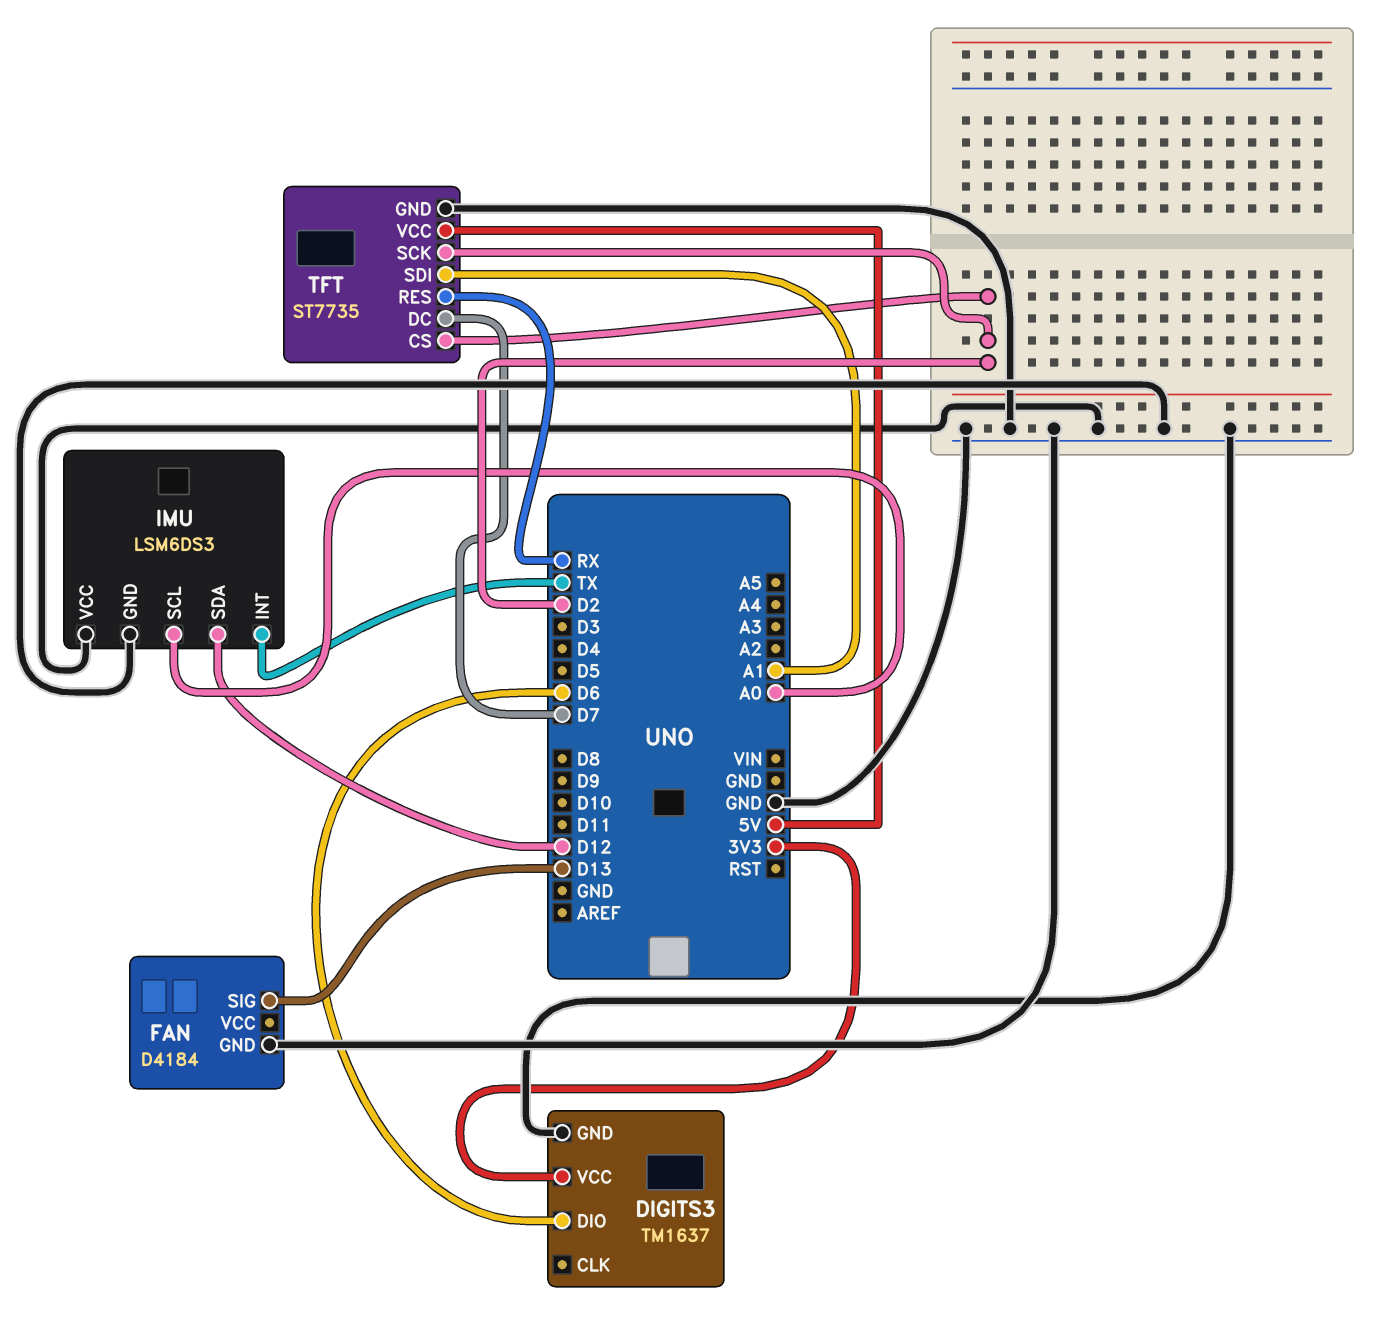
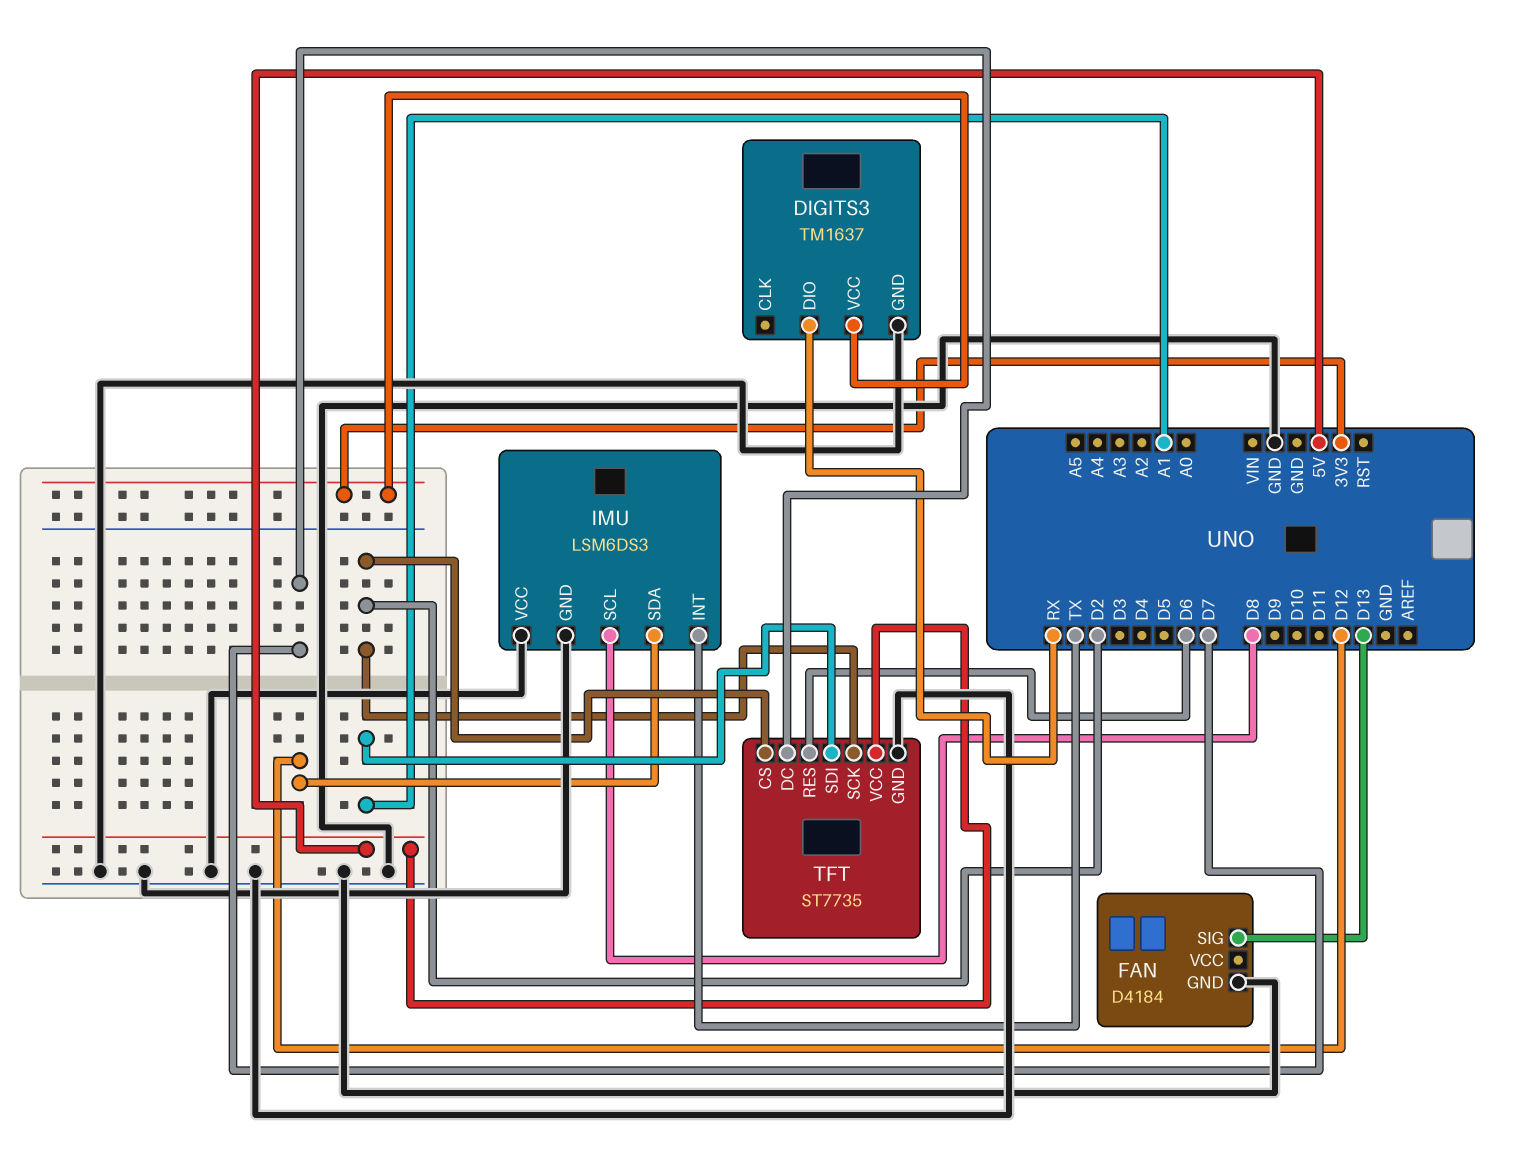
DIGITS3 pin DIO: D6 -> RX
IMU pin SCL: A0 -> D8
TFT pin RES: RX -> D6

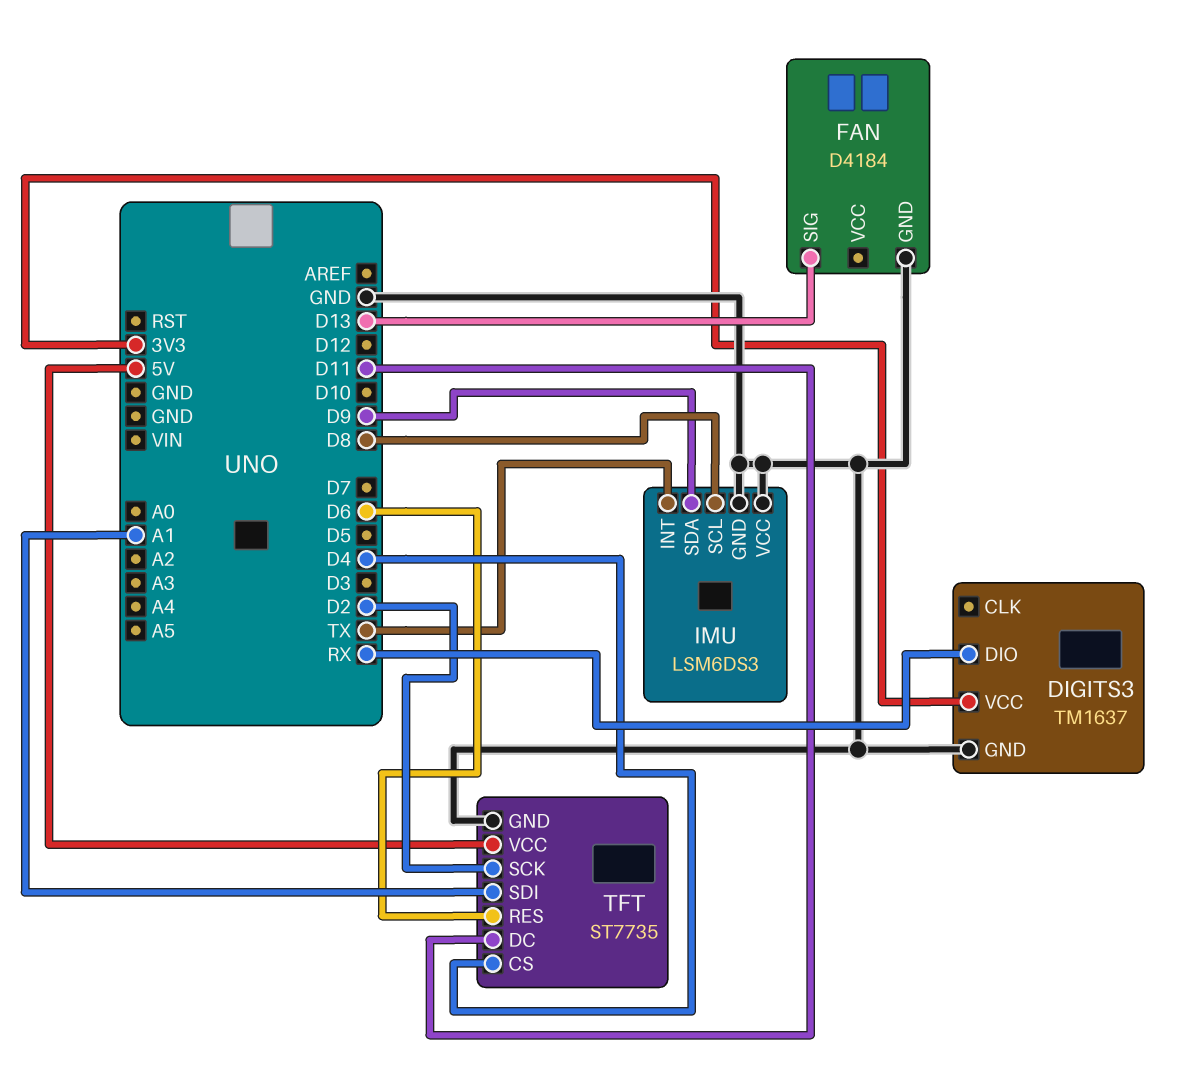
IMU pin SDA: D12 -> D9
TFT pin CS: D2 -> D4
TFT pin DC: D7 -> D11

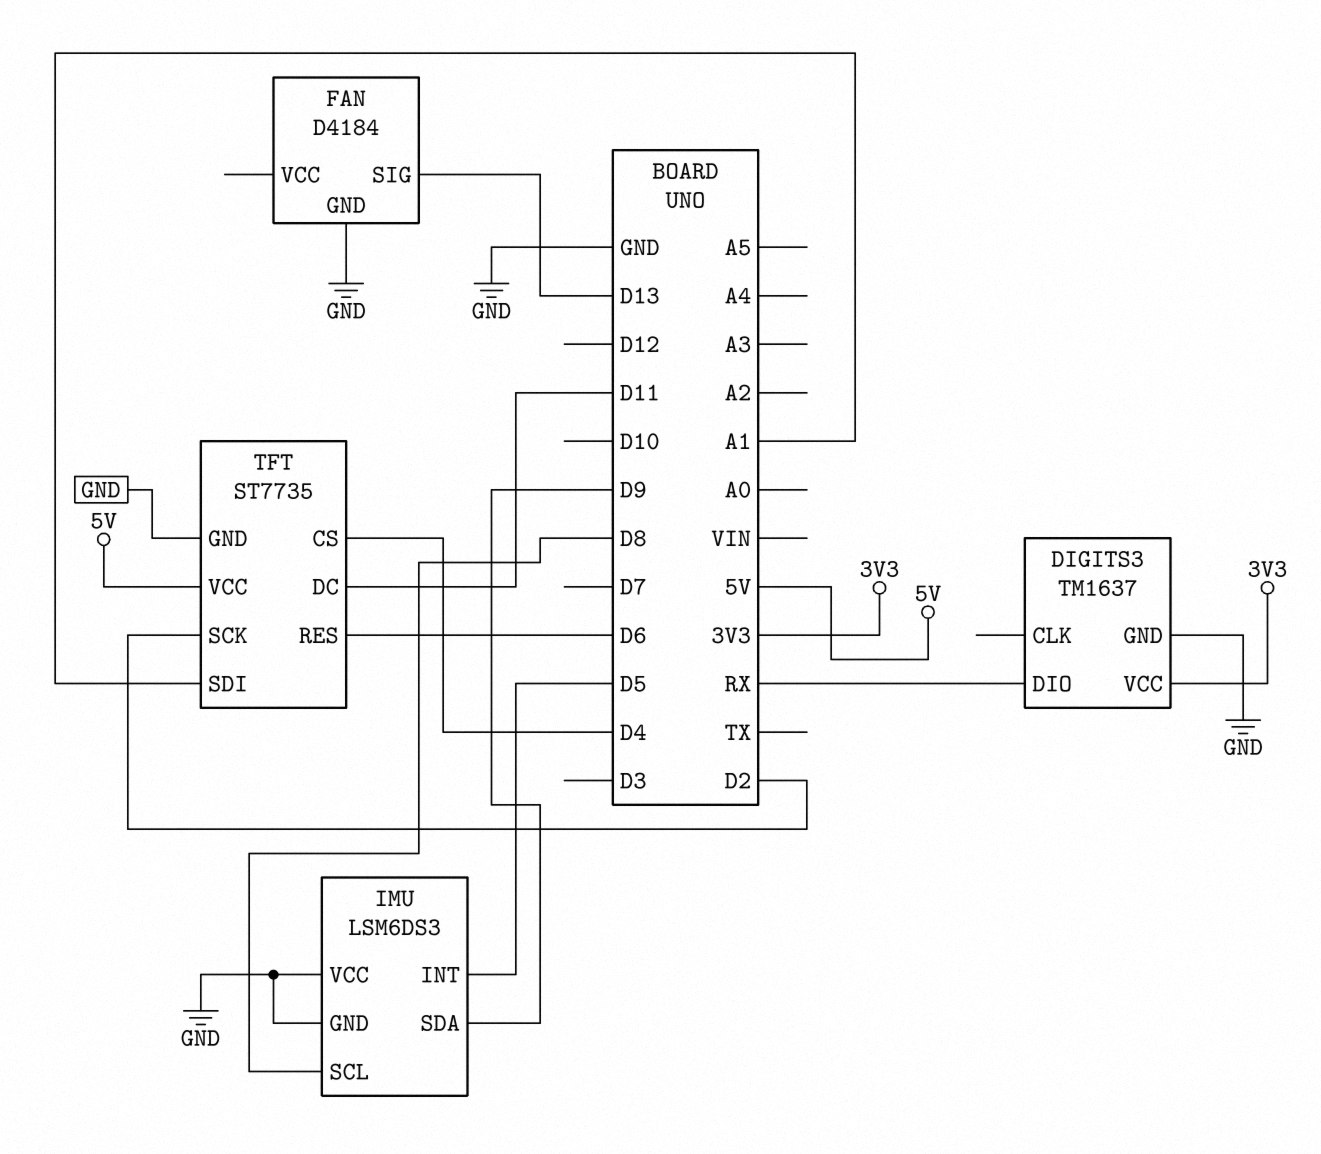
IMU pin INT: TX -> D5

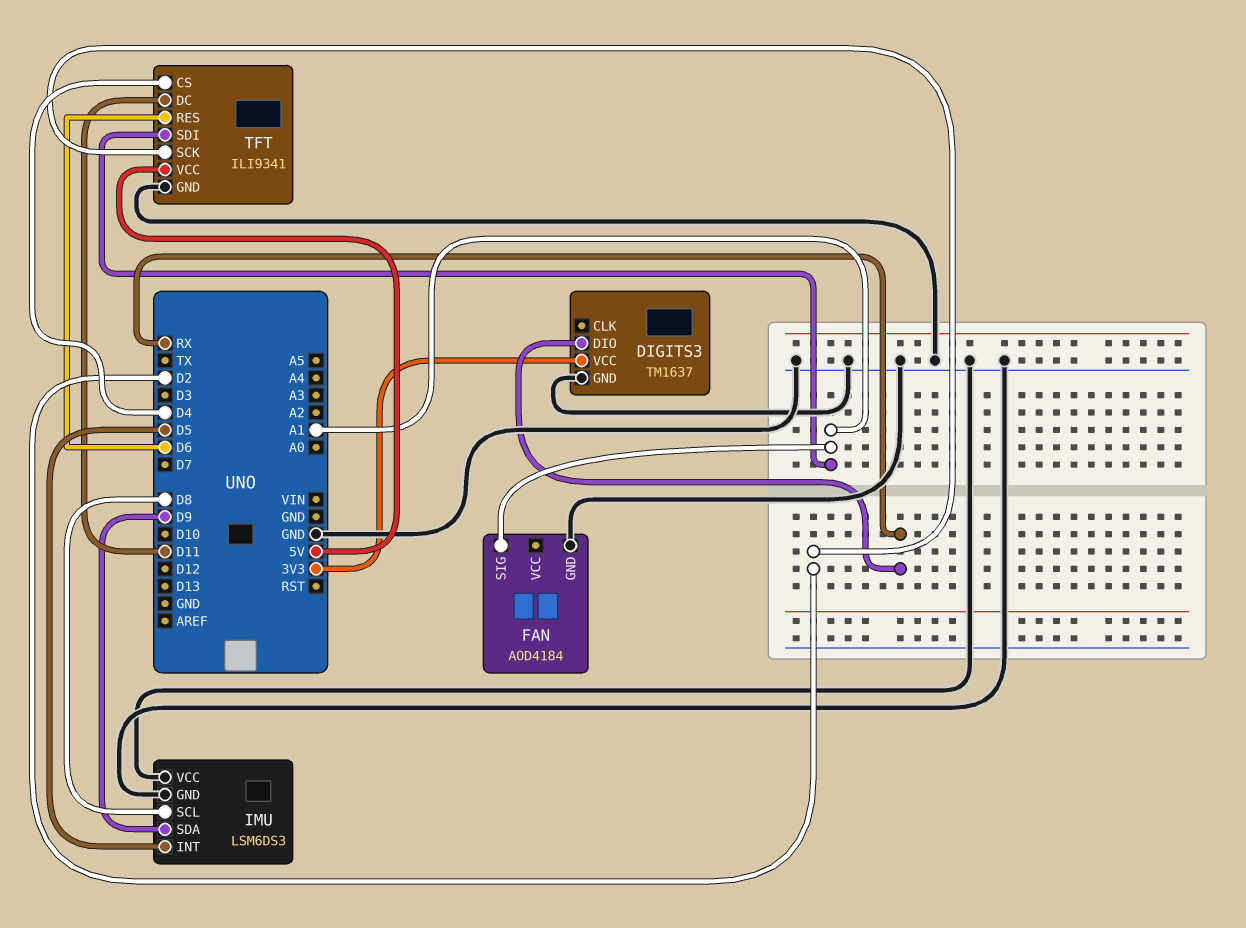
FAN: D4184 -> AOD4184
FAN pin SIG: D13 -> A1
TFT: ST7735 -> ILI9341

